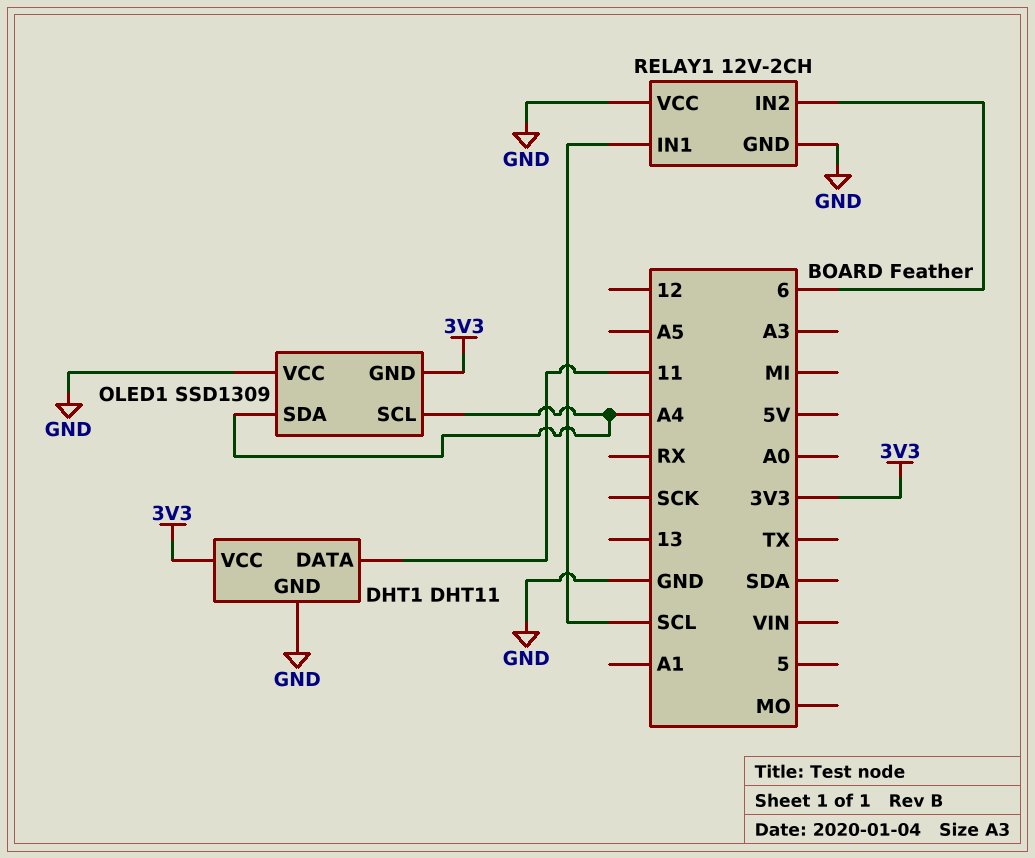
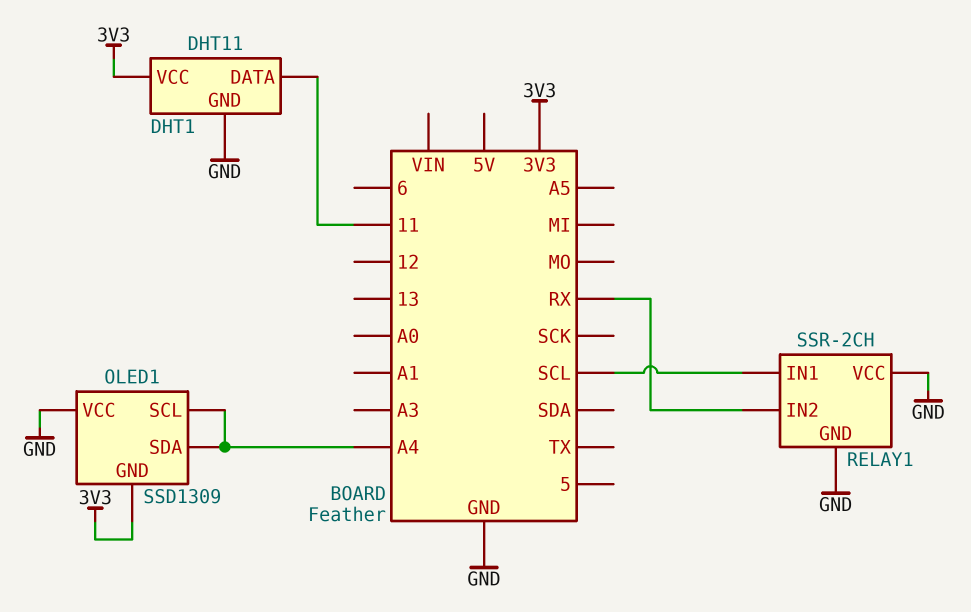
RELAY1: 12V-2CH -> SSR-2CH
RELAY1 pin IN2: 6 -> RX

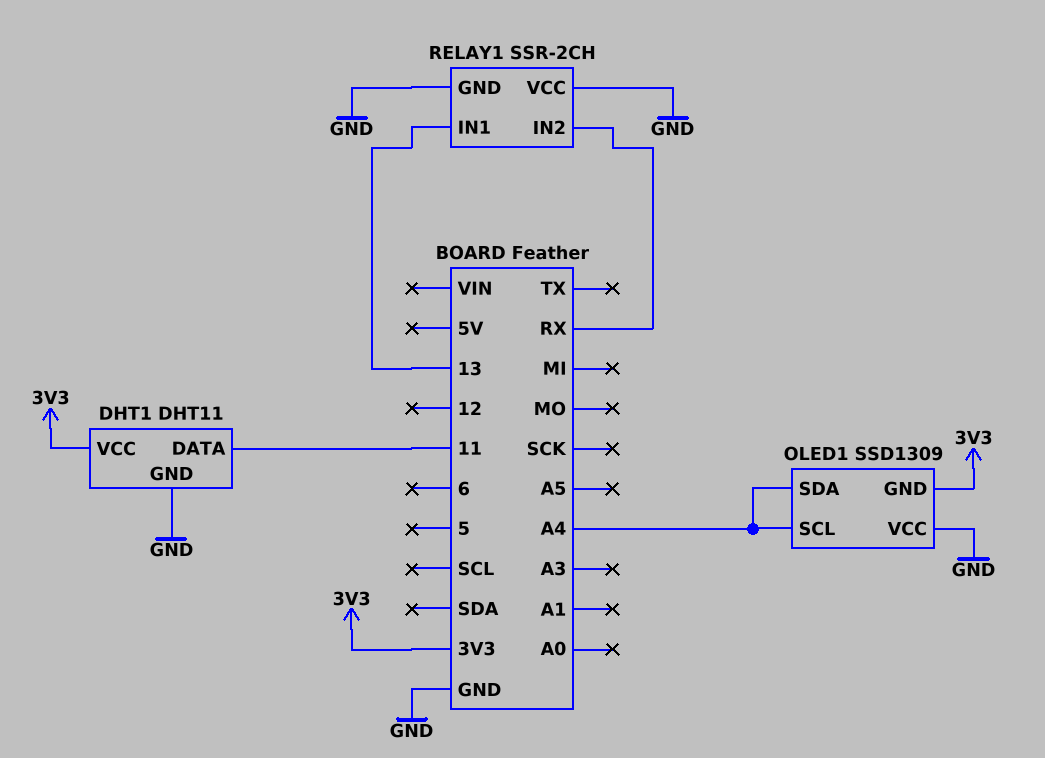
RELAY1 pin IN1: SCL -> 13

